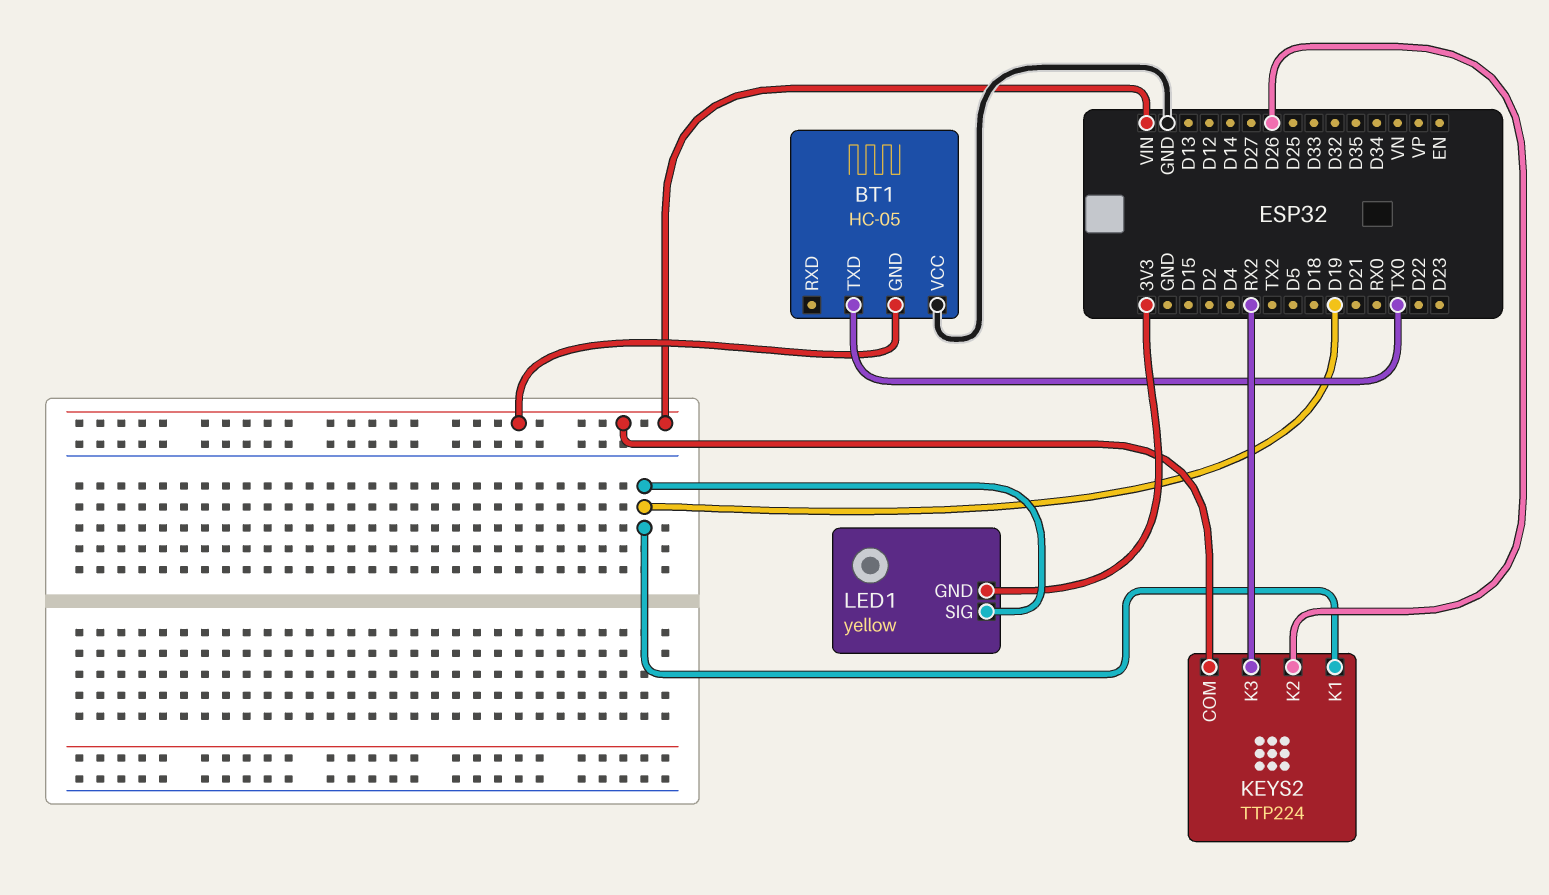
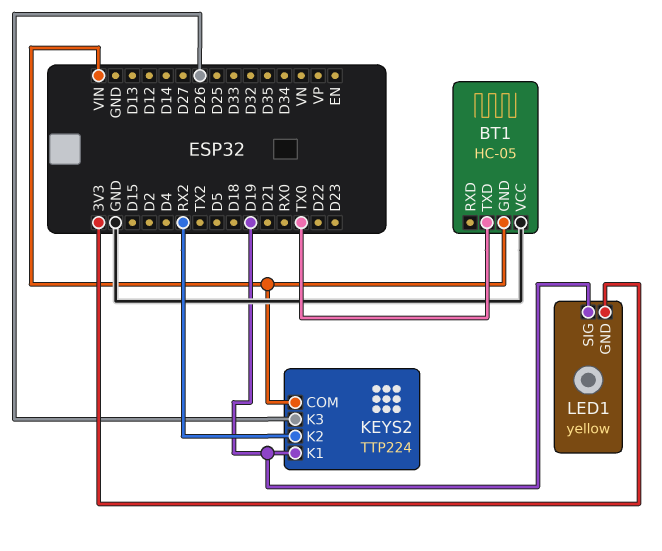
KEYS2 pin K2: D26 -> RX2
KEYS2 pin K3: RX2 -> D26

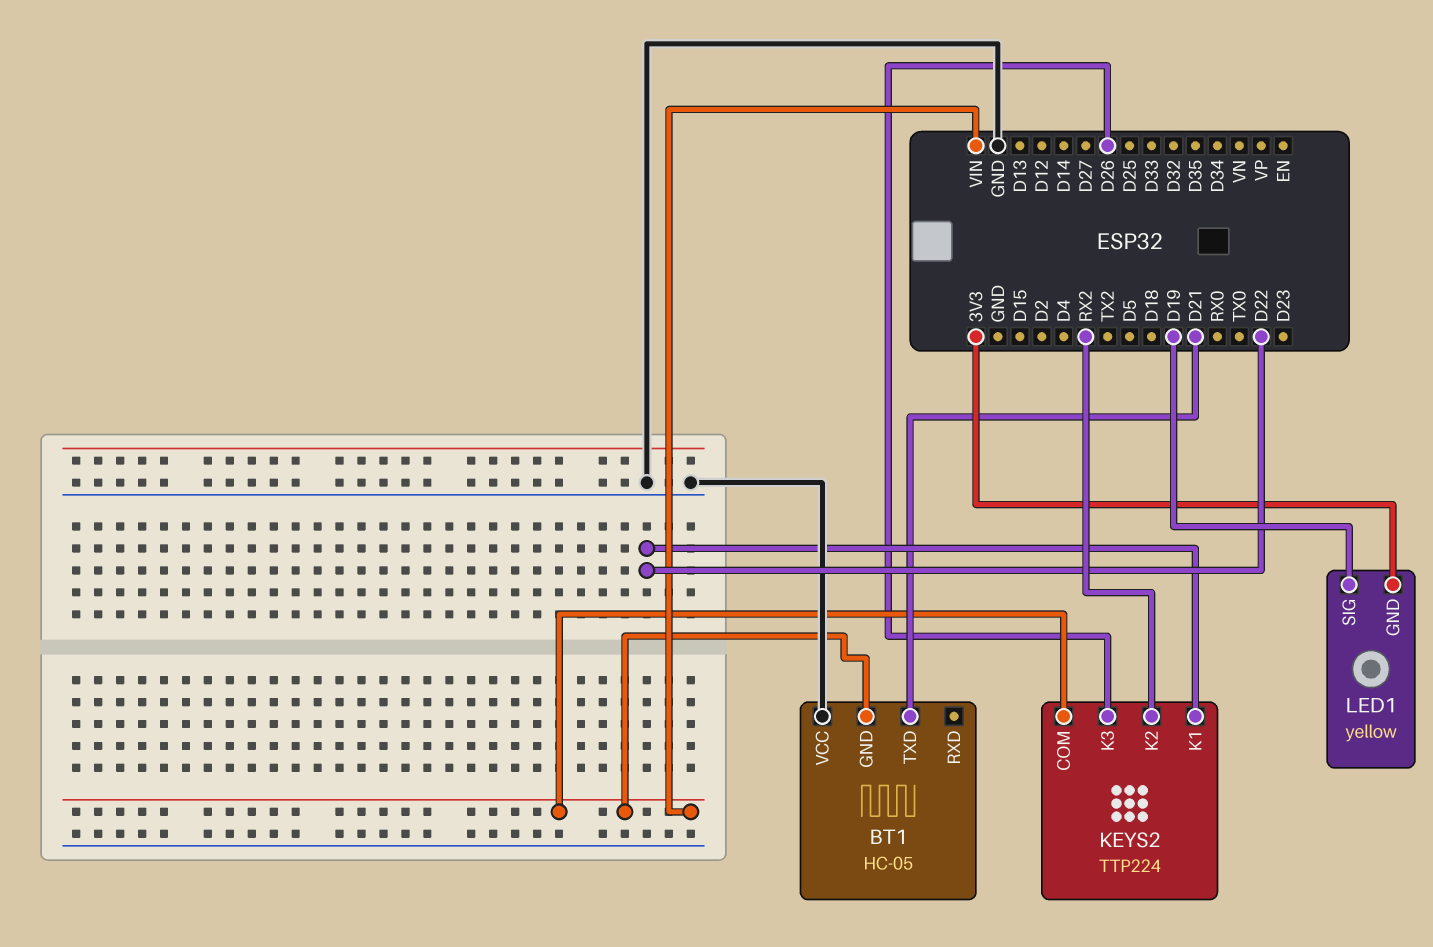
BT1 pin TXD: TX0 -> D21
KEYS2 pin K1: D19 -> D22

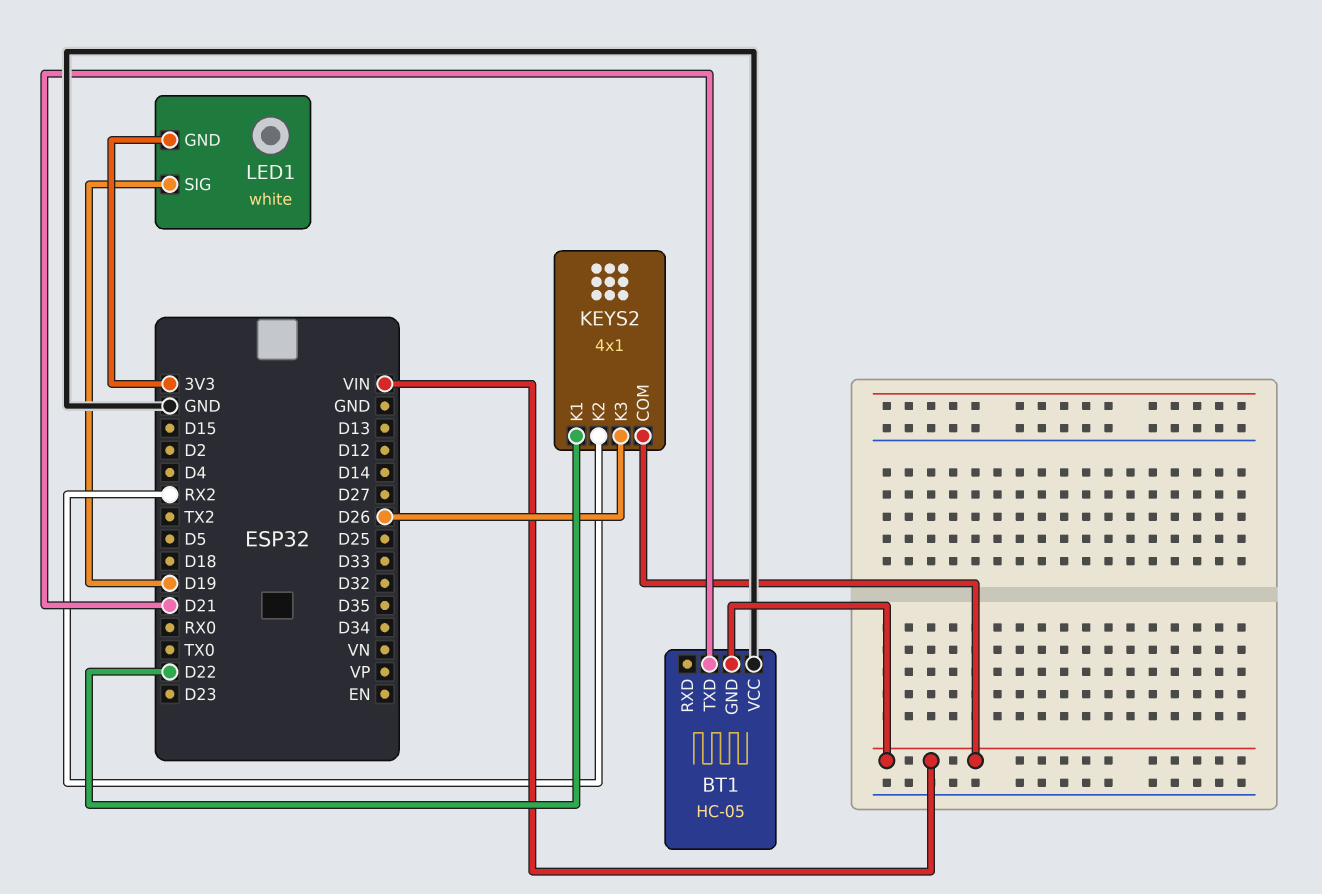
KEYS2: TTP224 -> 4x1
LED1: yellow -> white

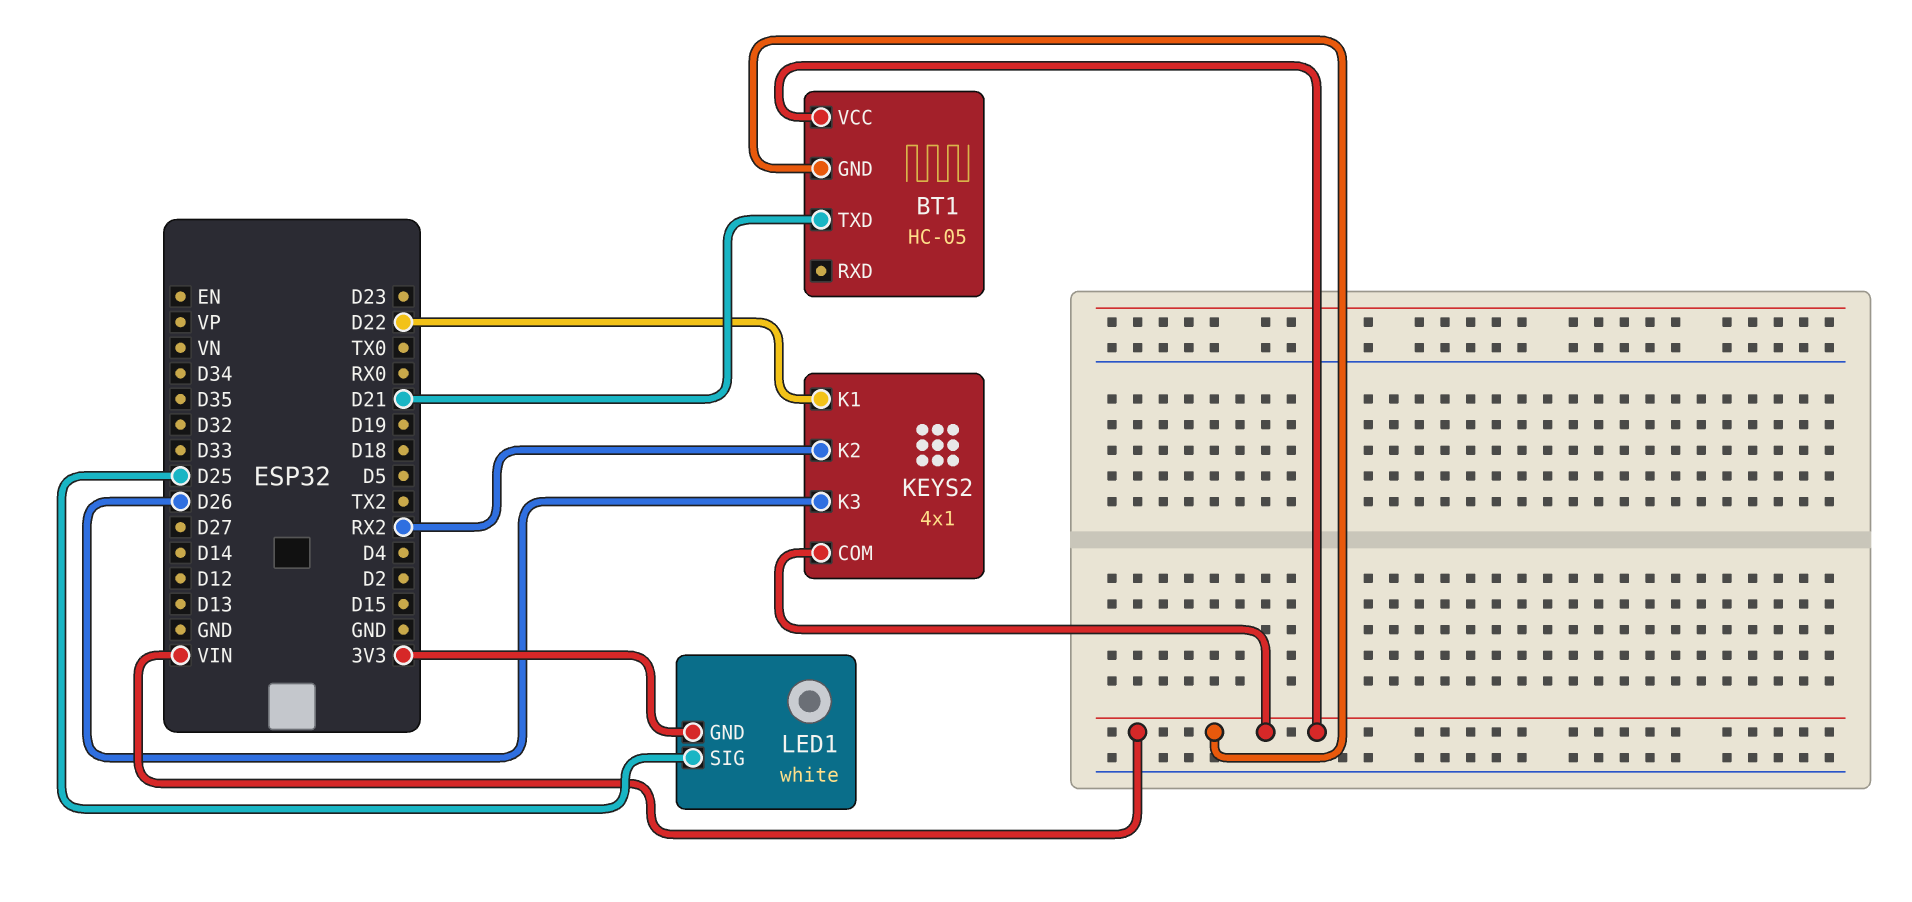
BT1 pin VCC: GND -> VIN
LED1 pin SIG: D19 -> D25

